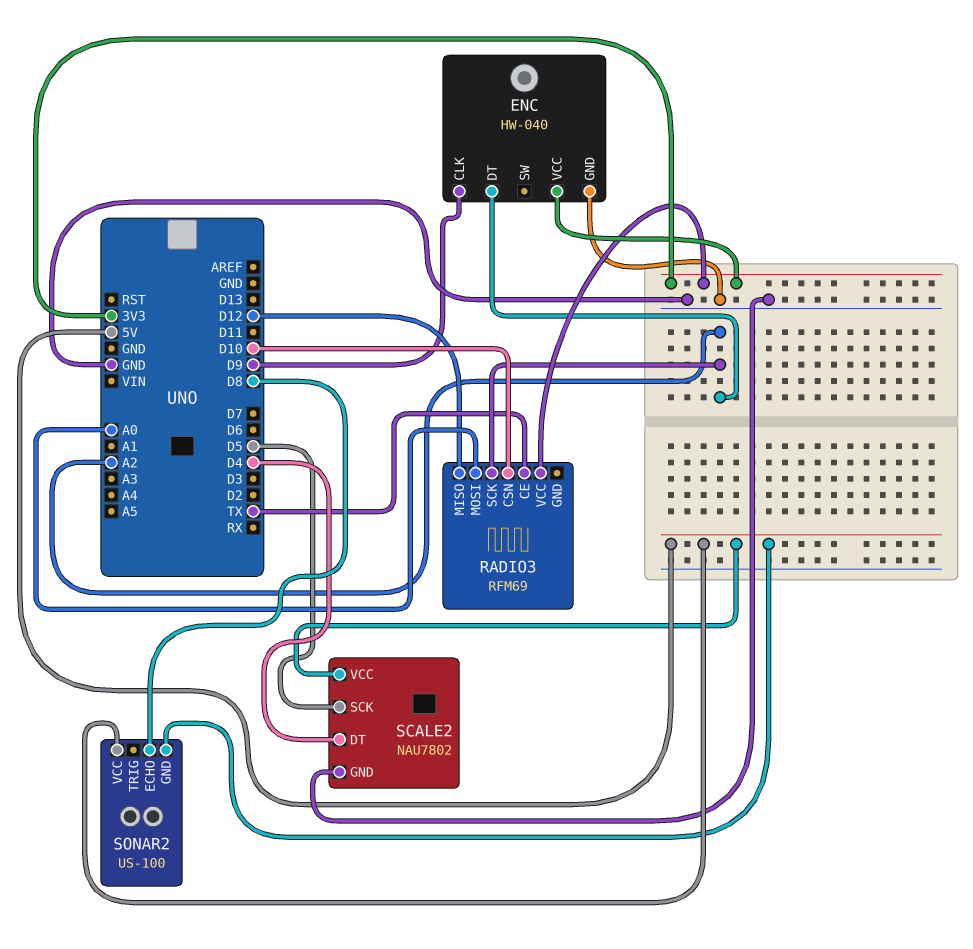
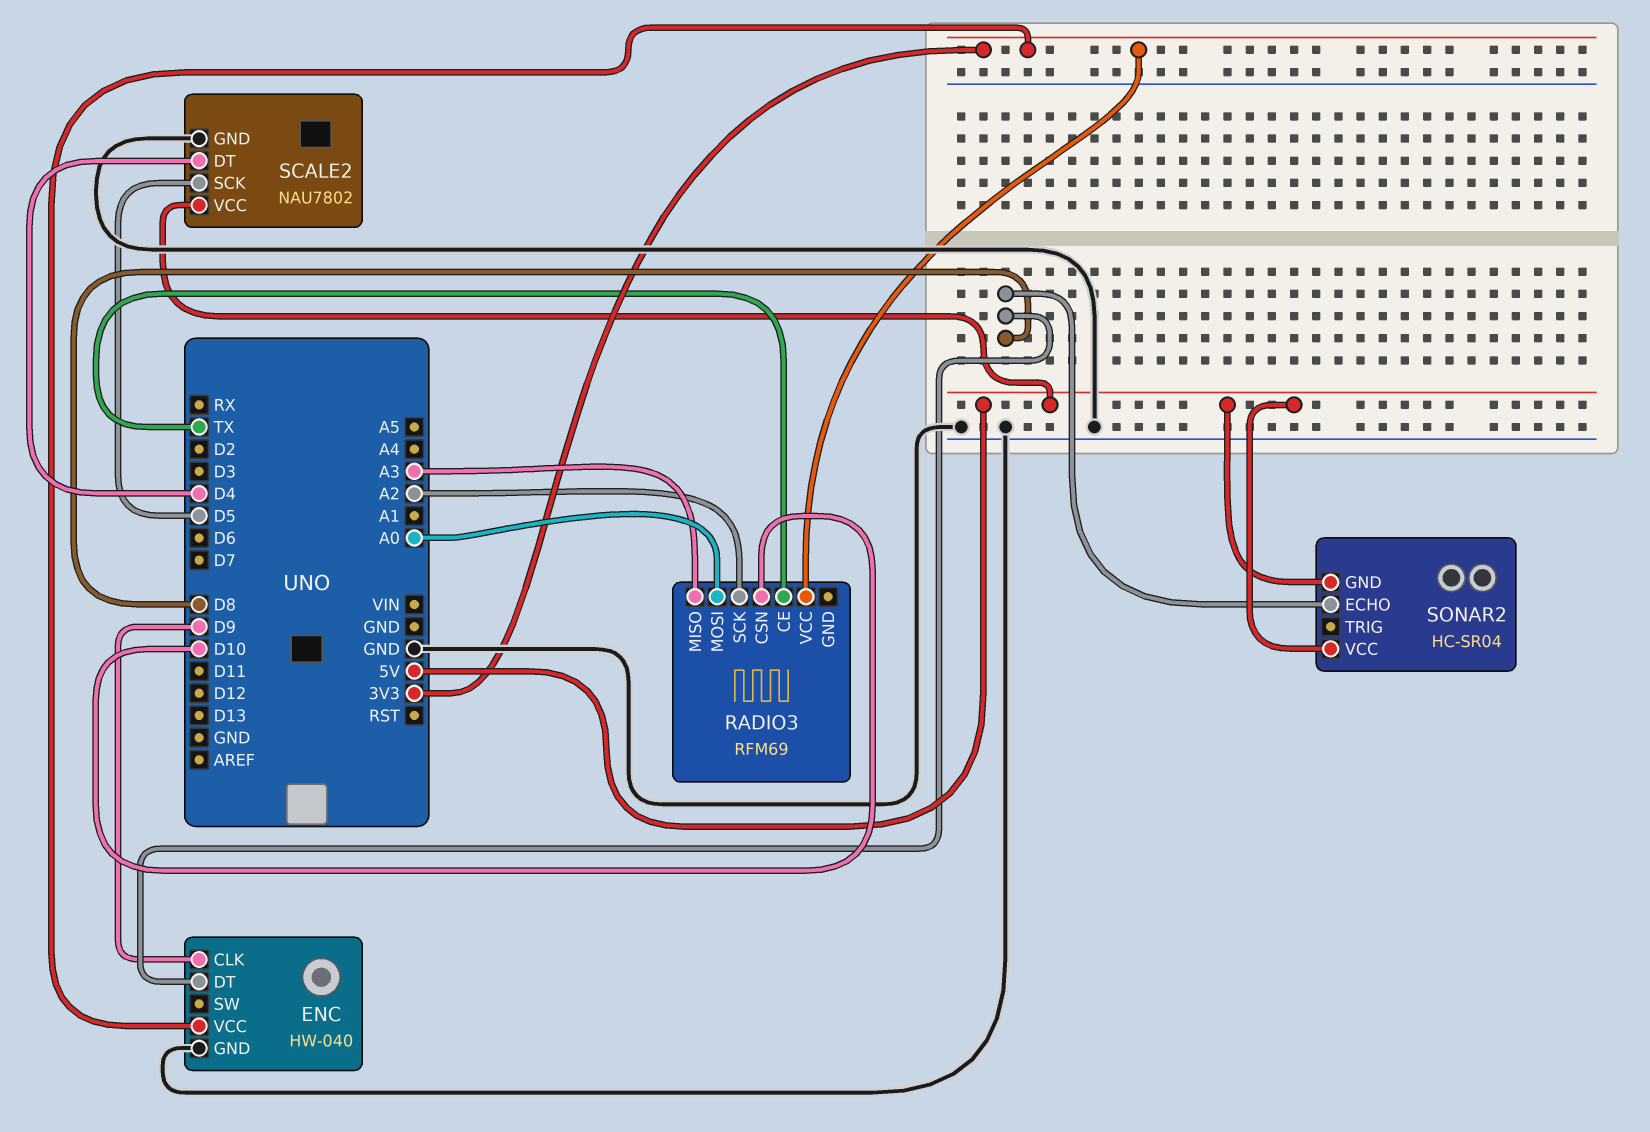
ENC pin DT: A2 -> D8
RADIO3 pin MISO: D12 -> A3
SONAR2: US-100 -> HC-SR04

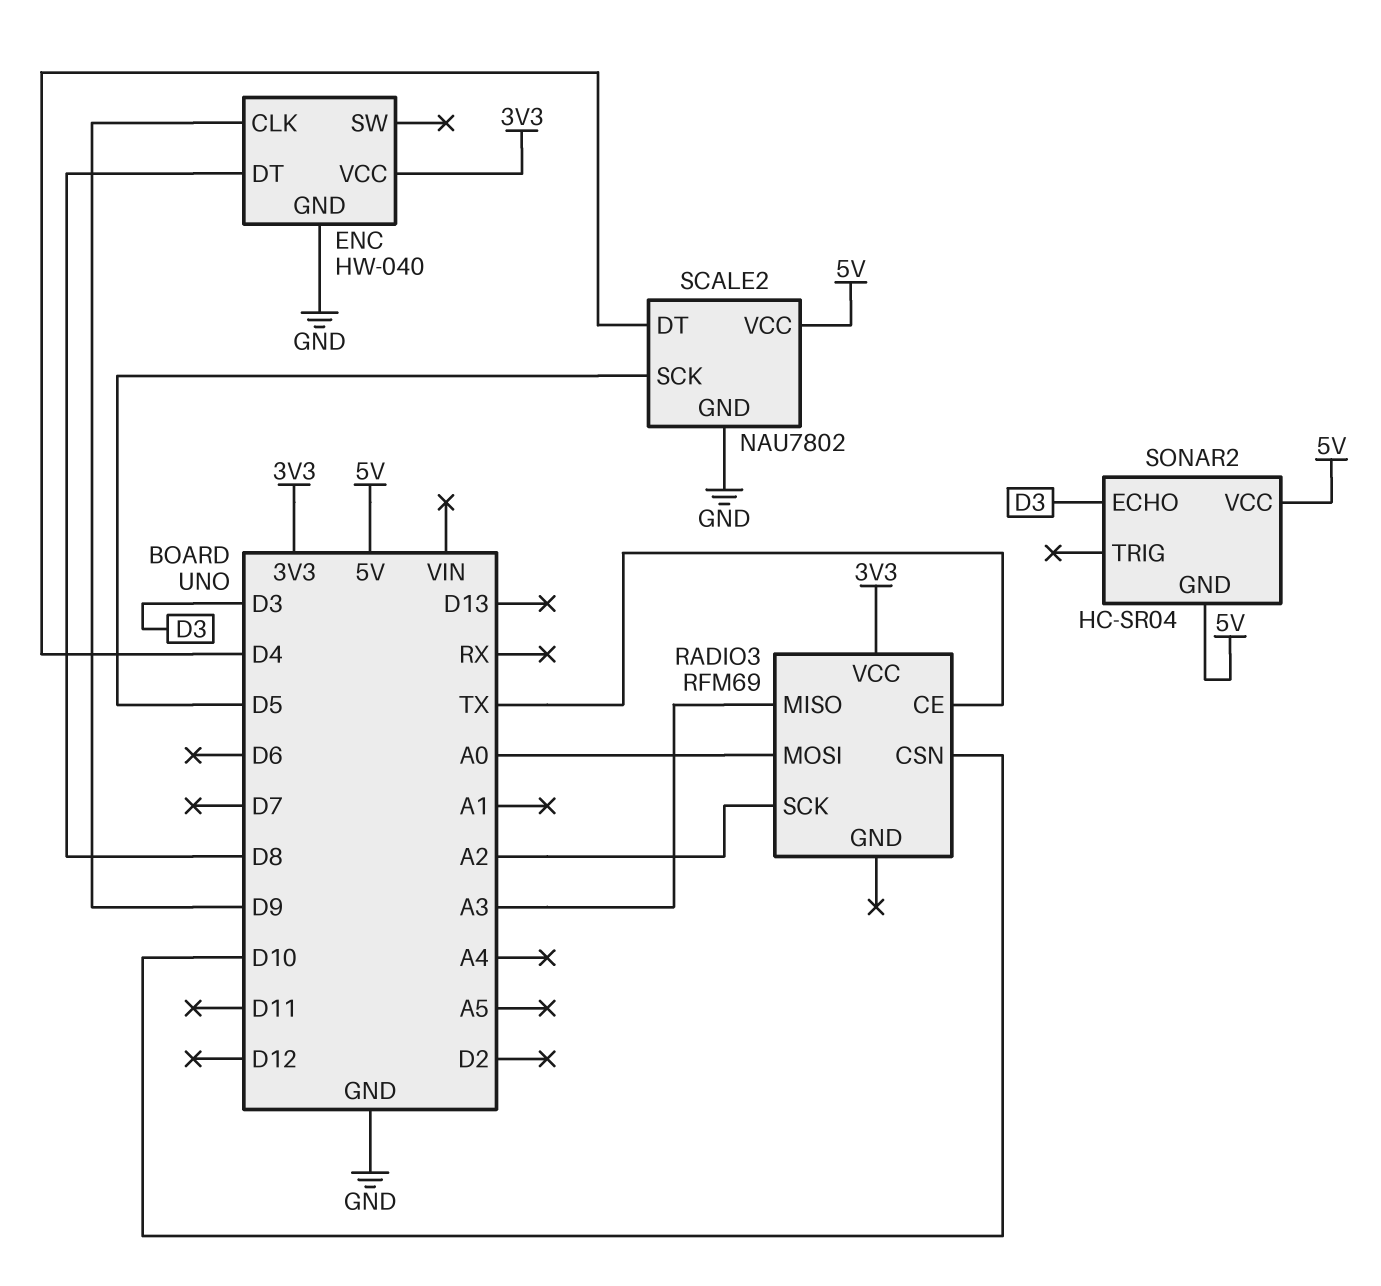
SONAR2 pin ECHO: D8 -> D3

